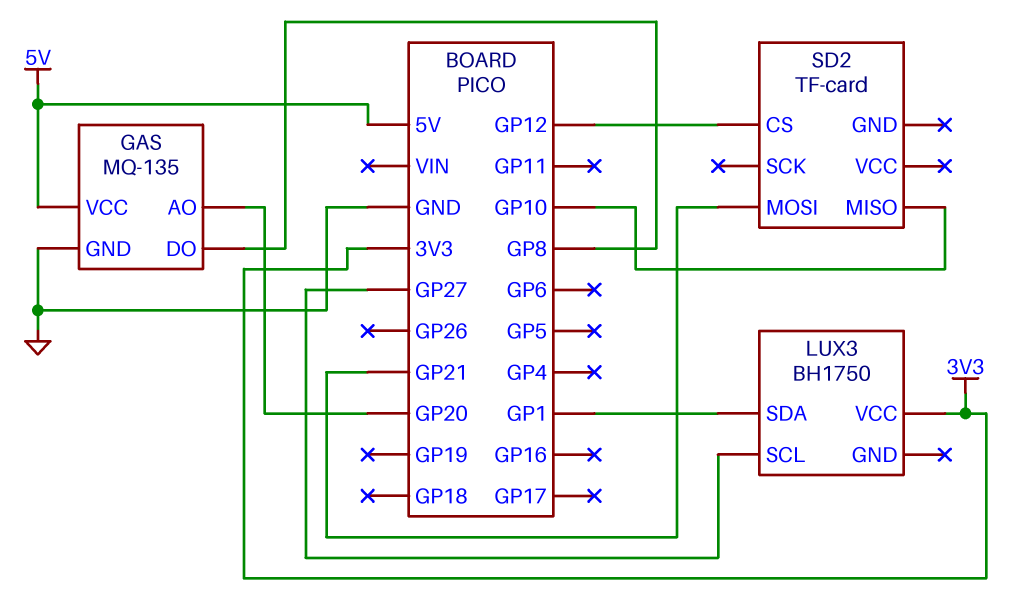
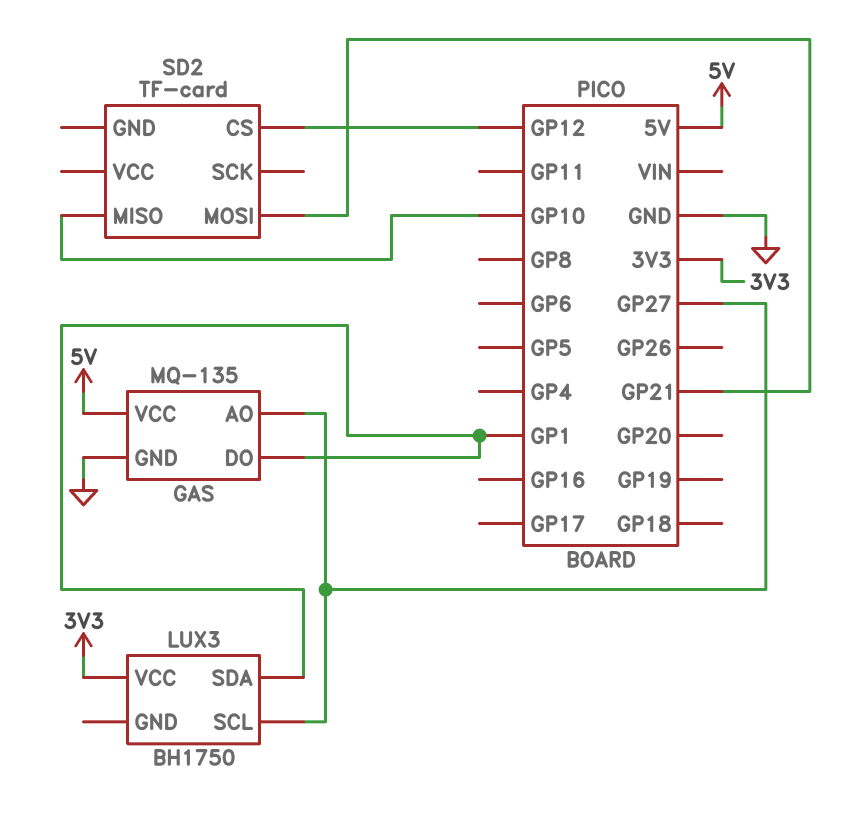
GAS pin AO: GP20 -> GP27
GAS pin DO: GP8 -> GP1

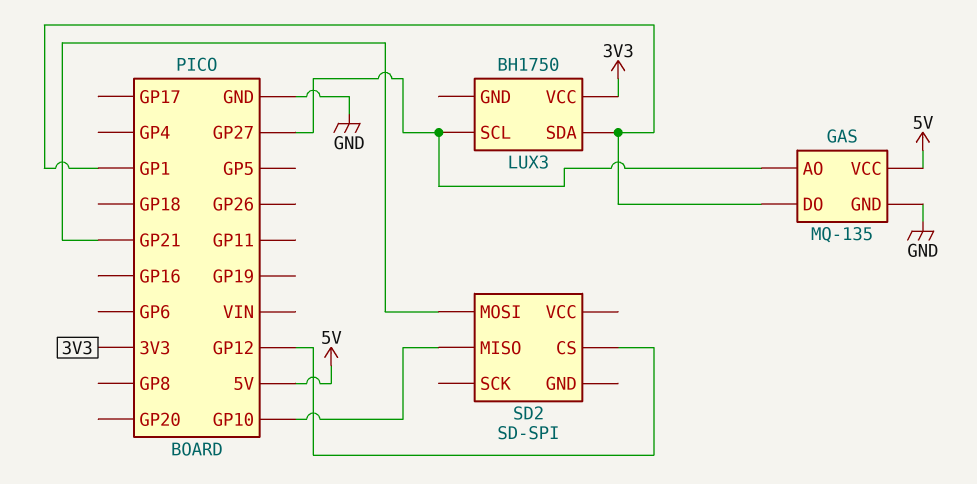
SD2: TF-card -> SD-SPI

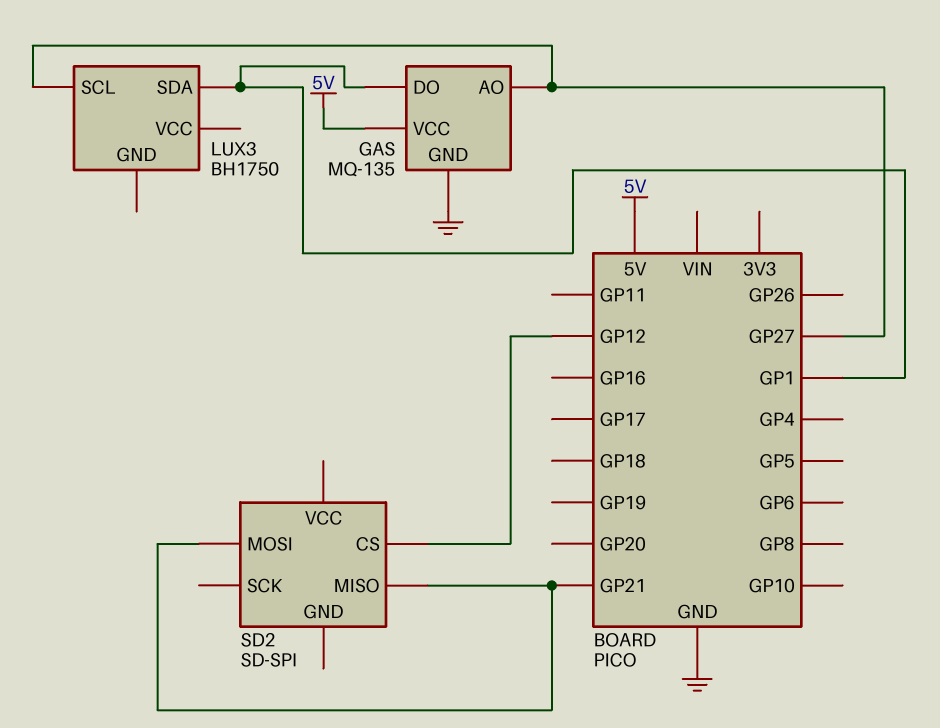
LUX3 pin VCC: 3V3 -> none
SD2 pin MISO: GP10 -> GP21

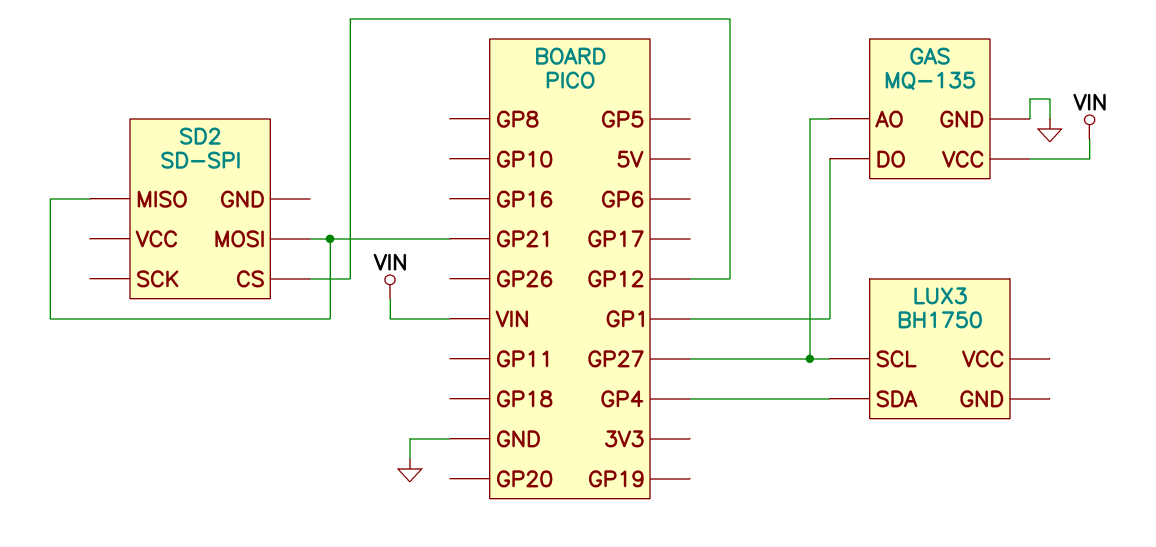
GAS pin VCC: 5V -> VIN
LUX3 pin SDA: GP1 -> GP4

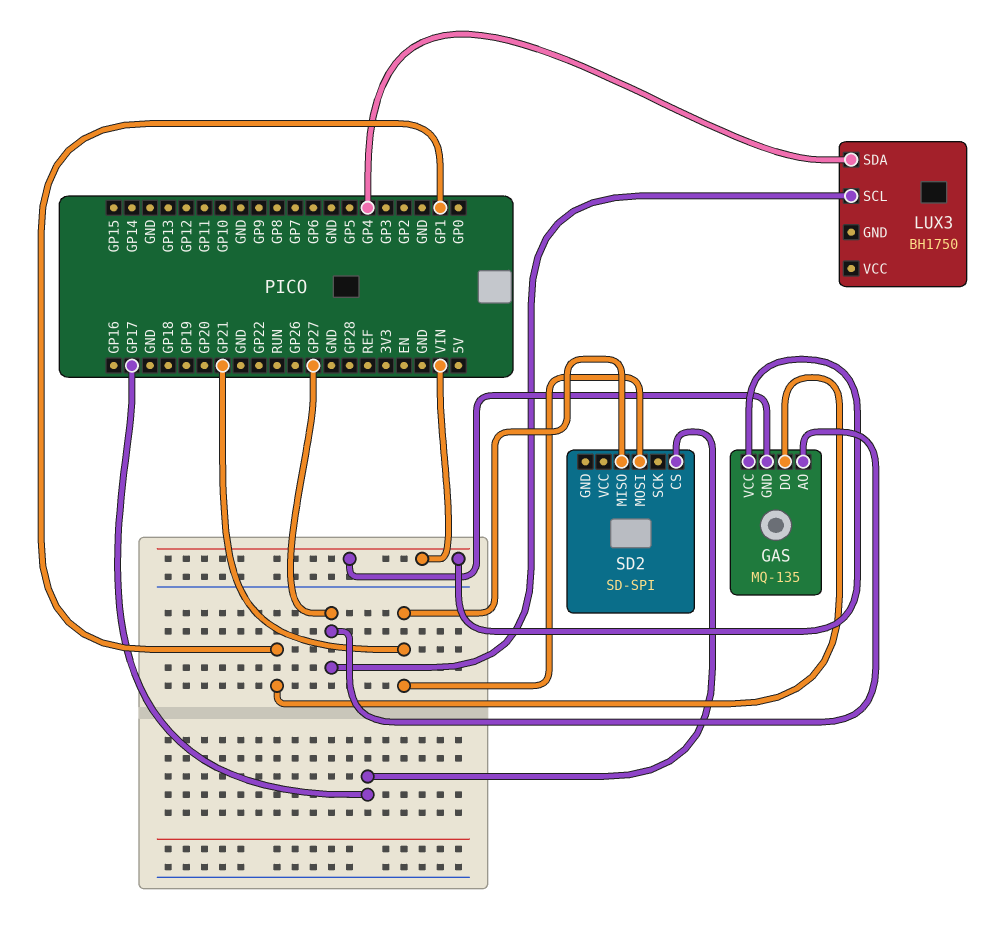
GAS pin GND: GND -> VIN
SD2 pin CS: GP12 -> GP17

